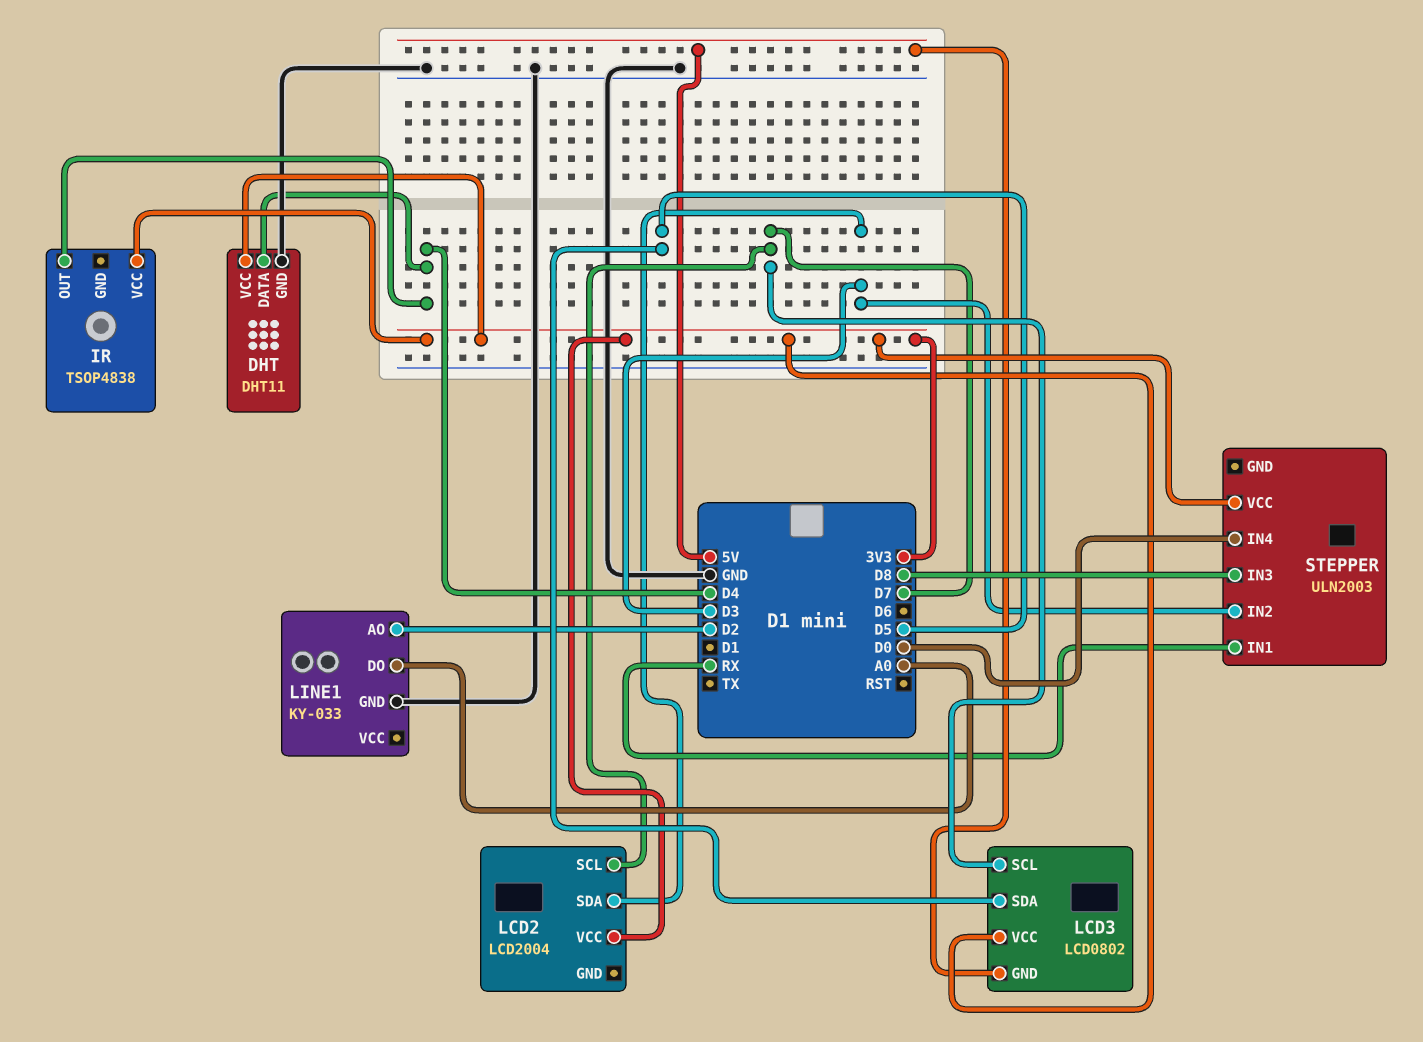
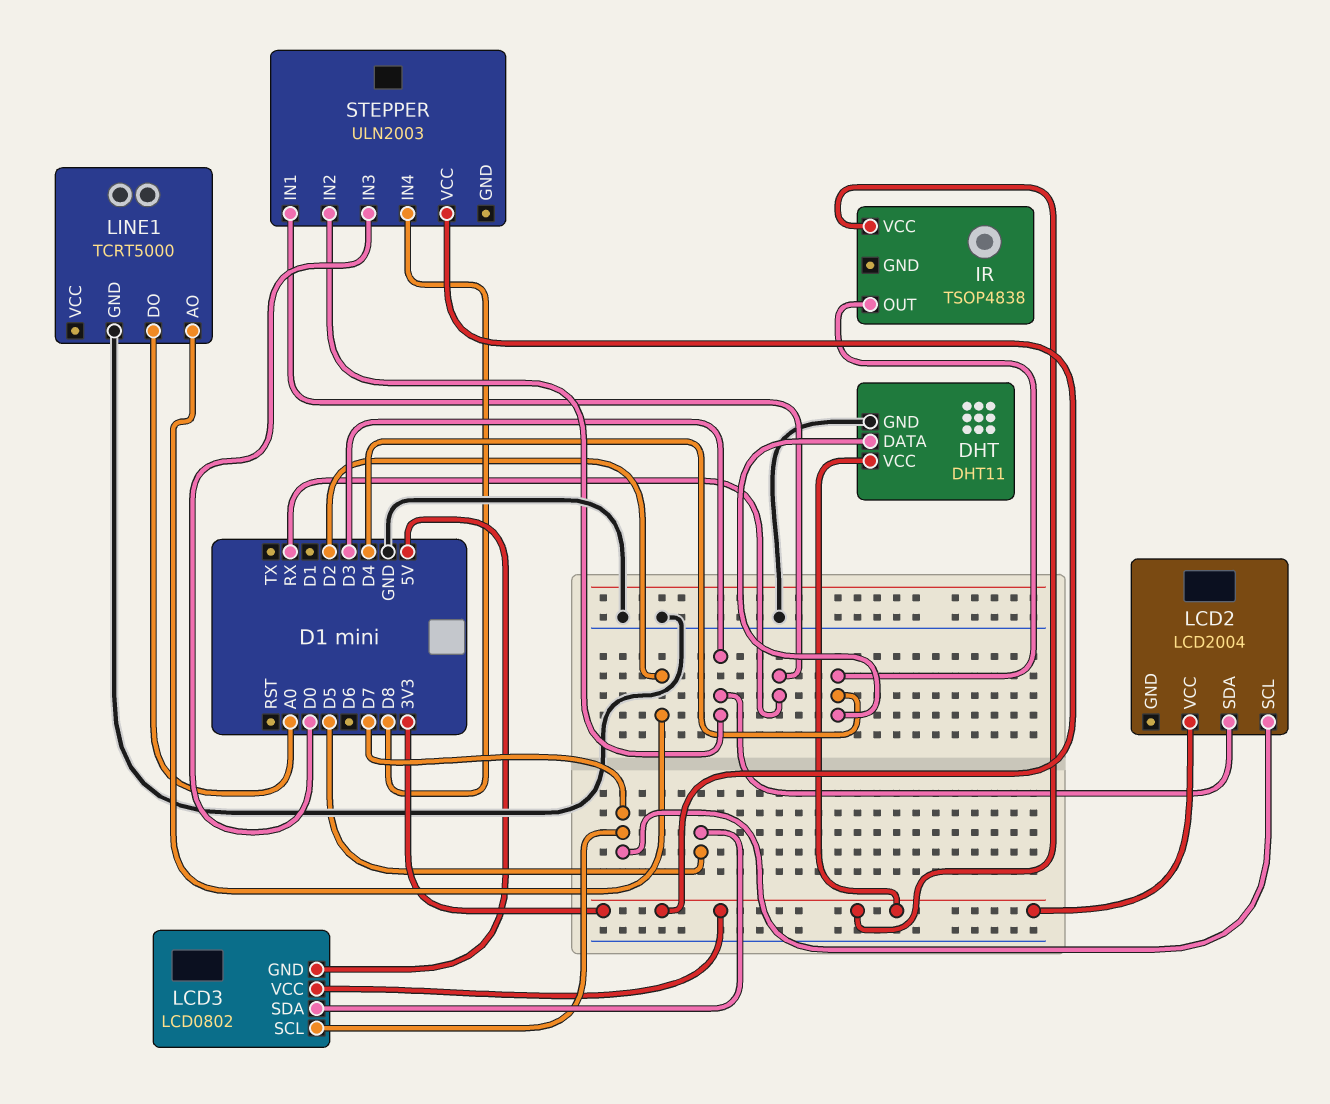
LINE1: KY-033 -> TCRT5000
STEPPER pin IN3: D8 -> D0
STEPPER pin IN4: D0 -> D8

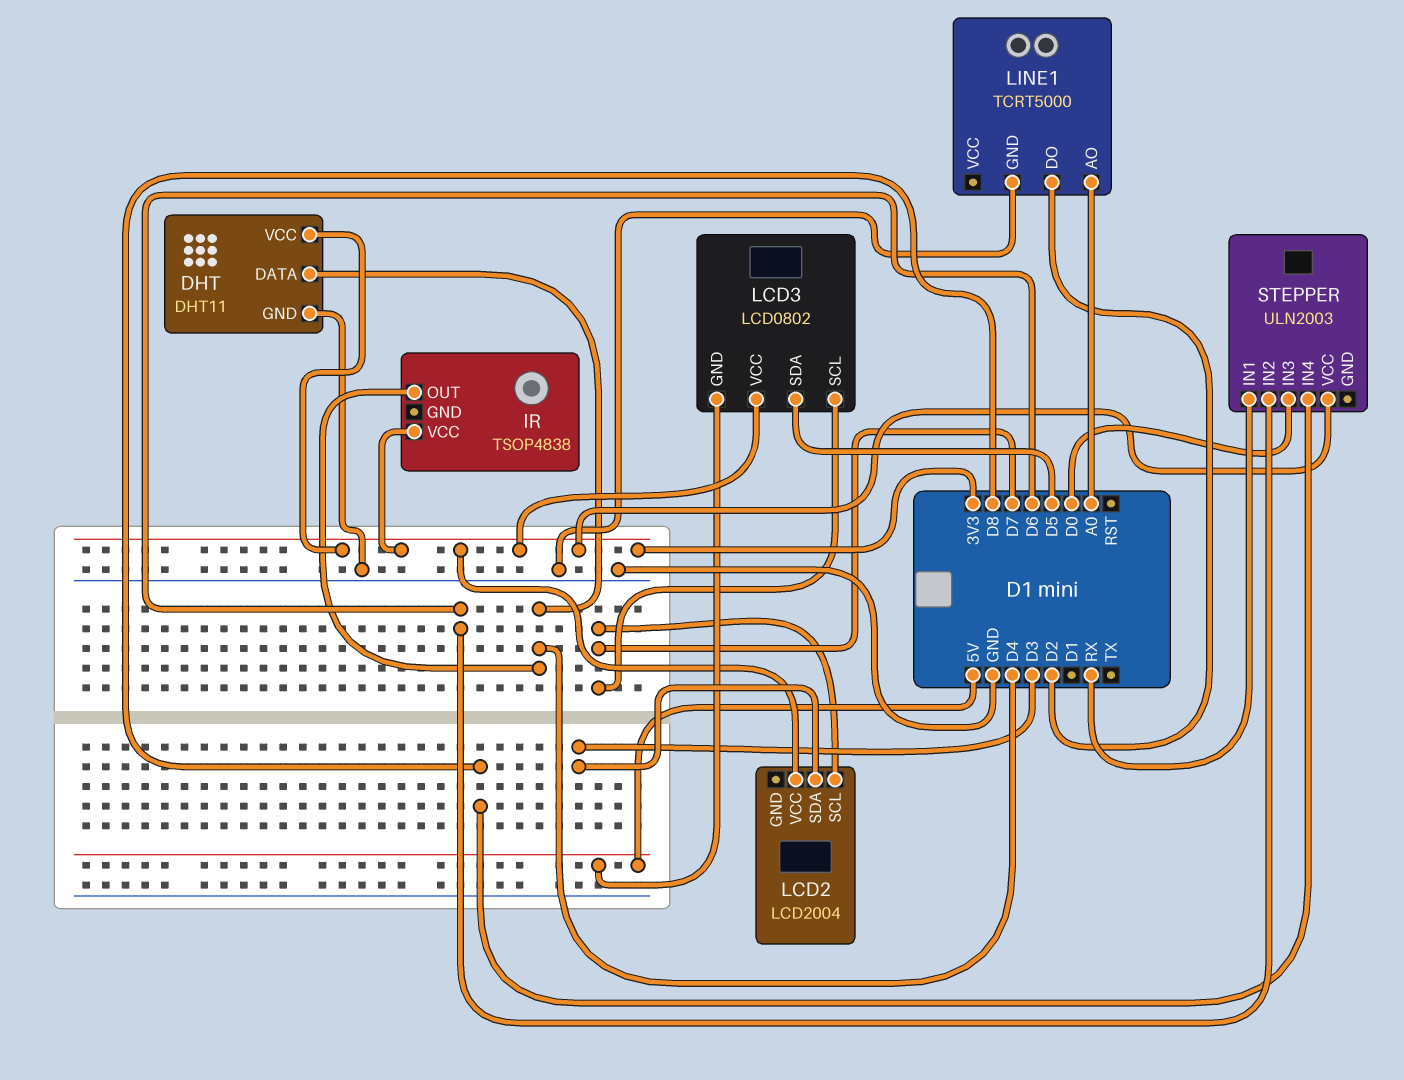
LINE1 pin AO: D2 -> A0
LINE1 pin DO: A0 -> D2
STEPPER pin IN2: D3 -> D6

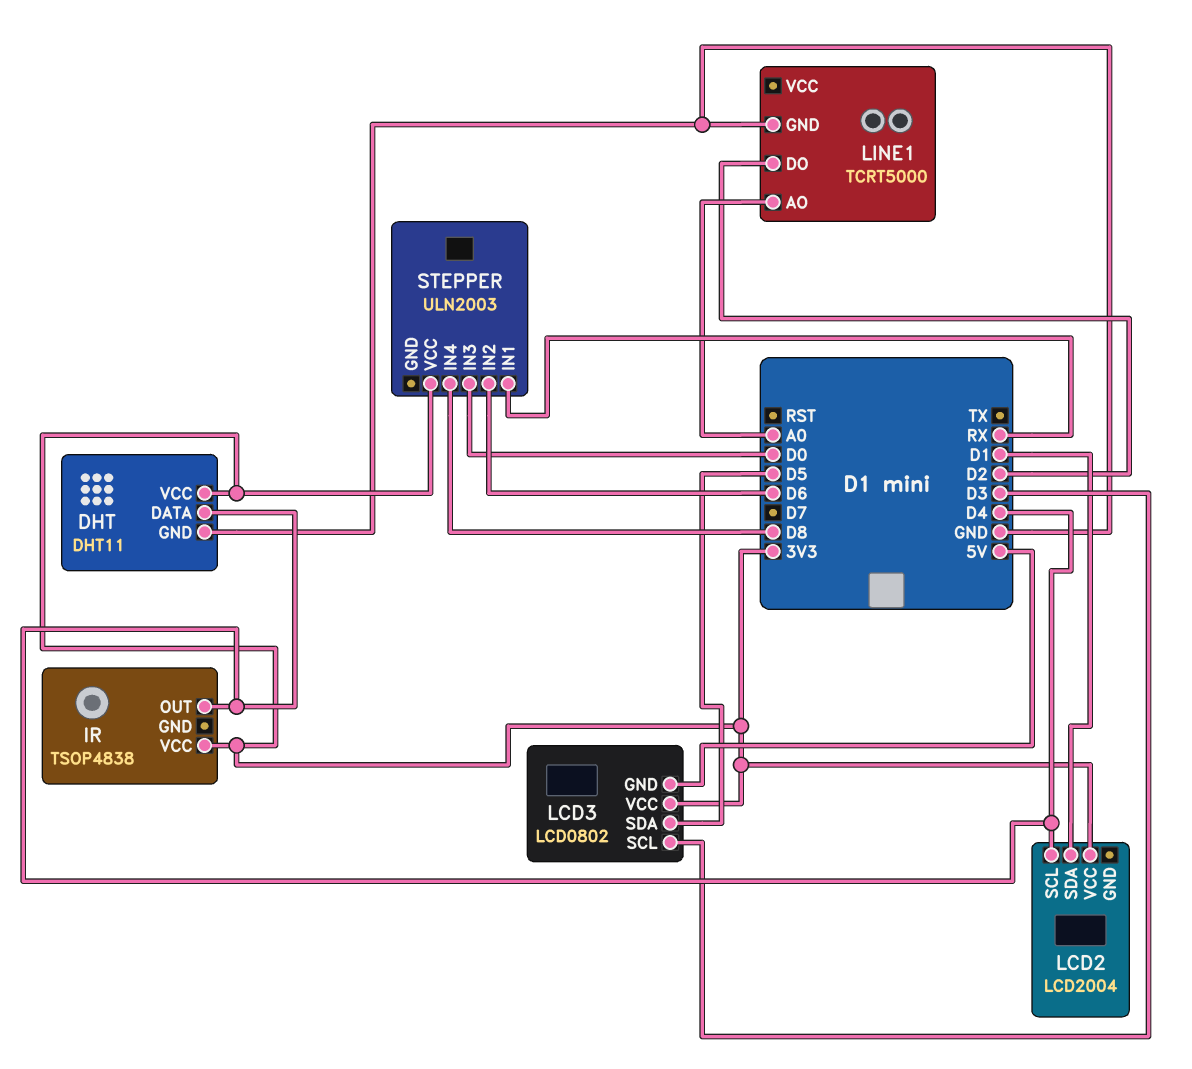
LCD2 pin SCL: D7 -> D4
LCD2 pin SDA: D3 -> D1
LCD3 pin SCL: D7 -> D3

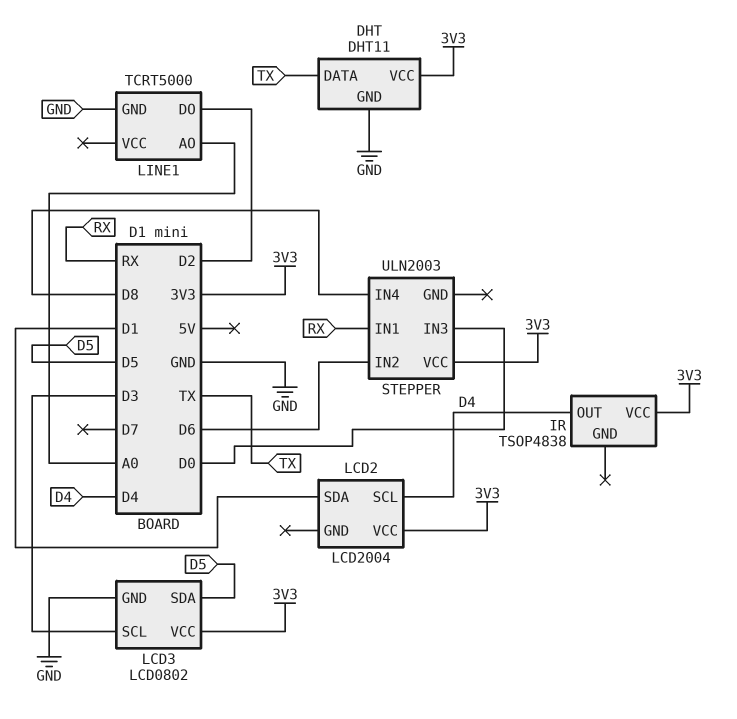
DHT pin DATA: D4 -> TX
LCD3 pin GND: 5V -> GND

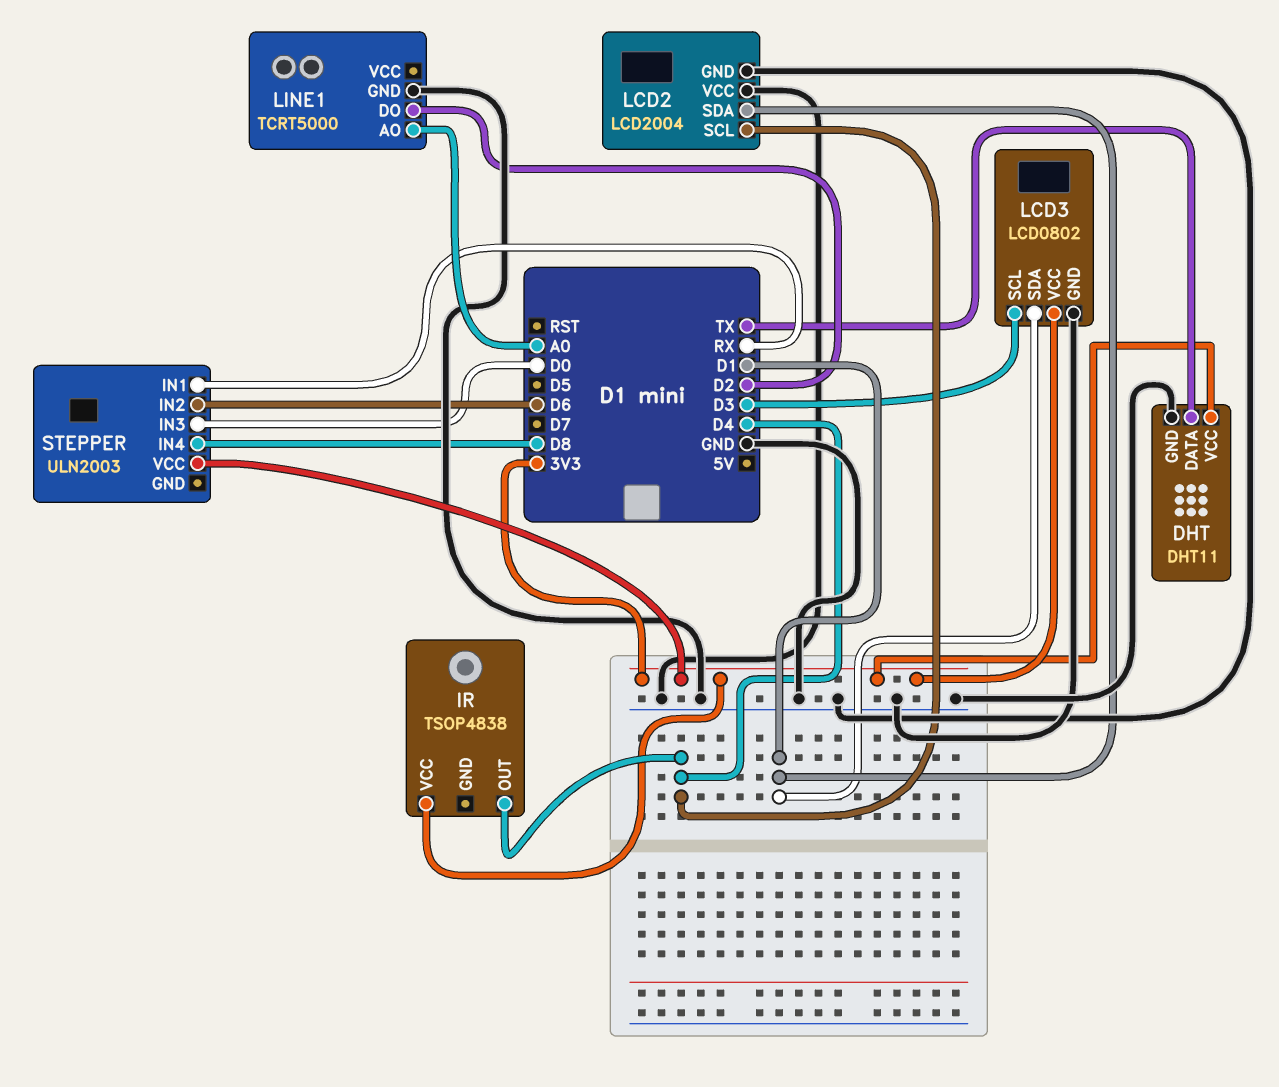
LCD2 pin GND: none -> GND
LCD2 pin VCC: 3V3 -> GND
LCD3 pin SDA: D5 -> D1

